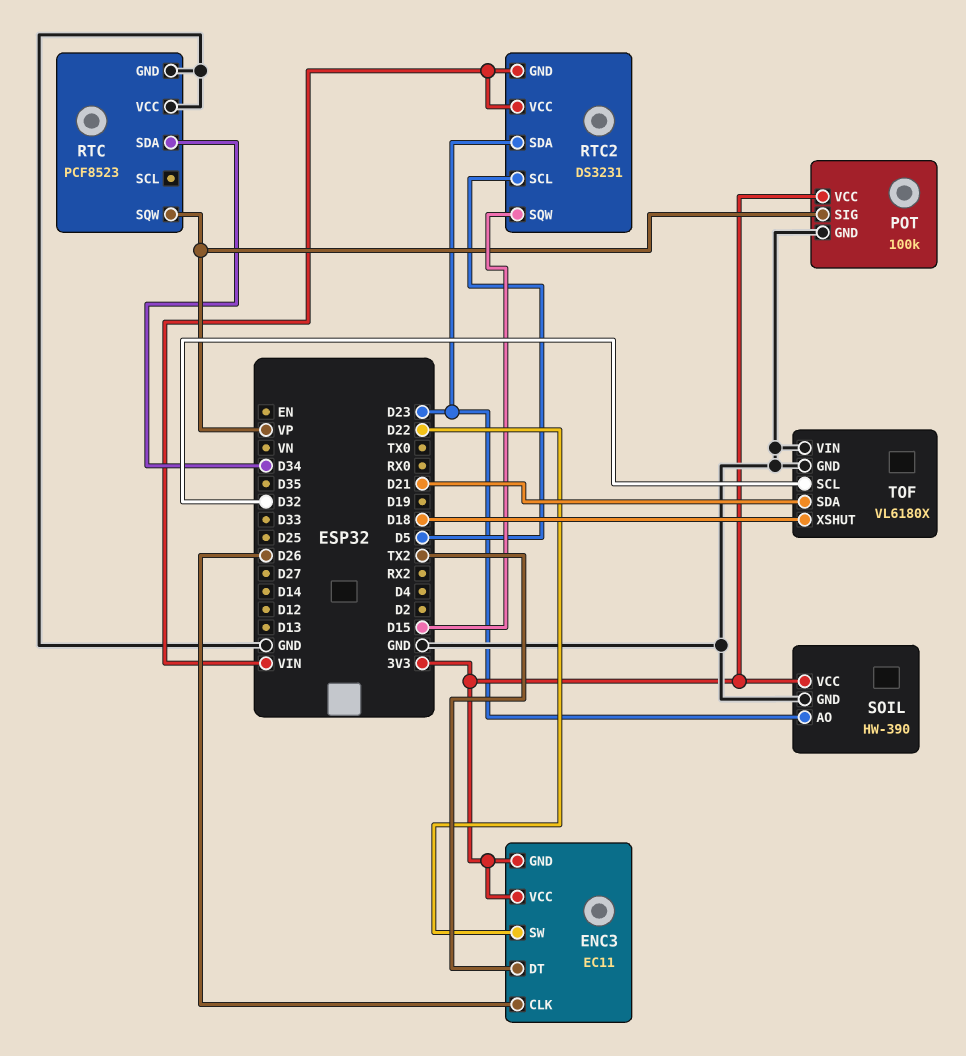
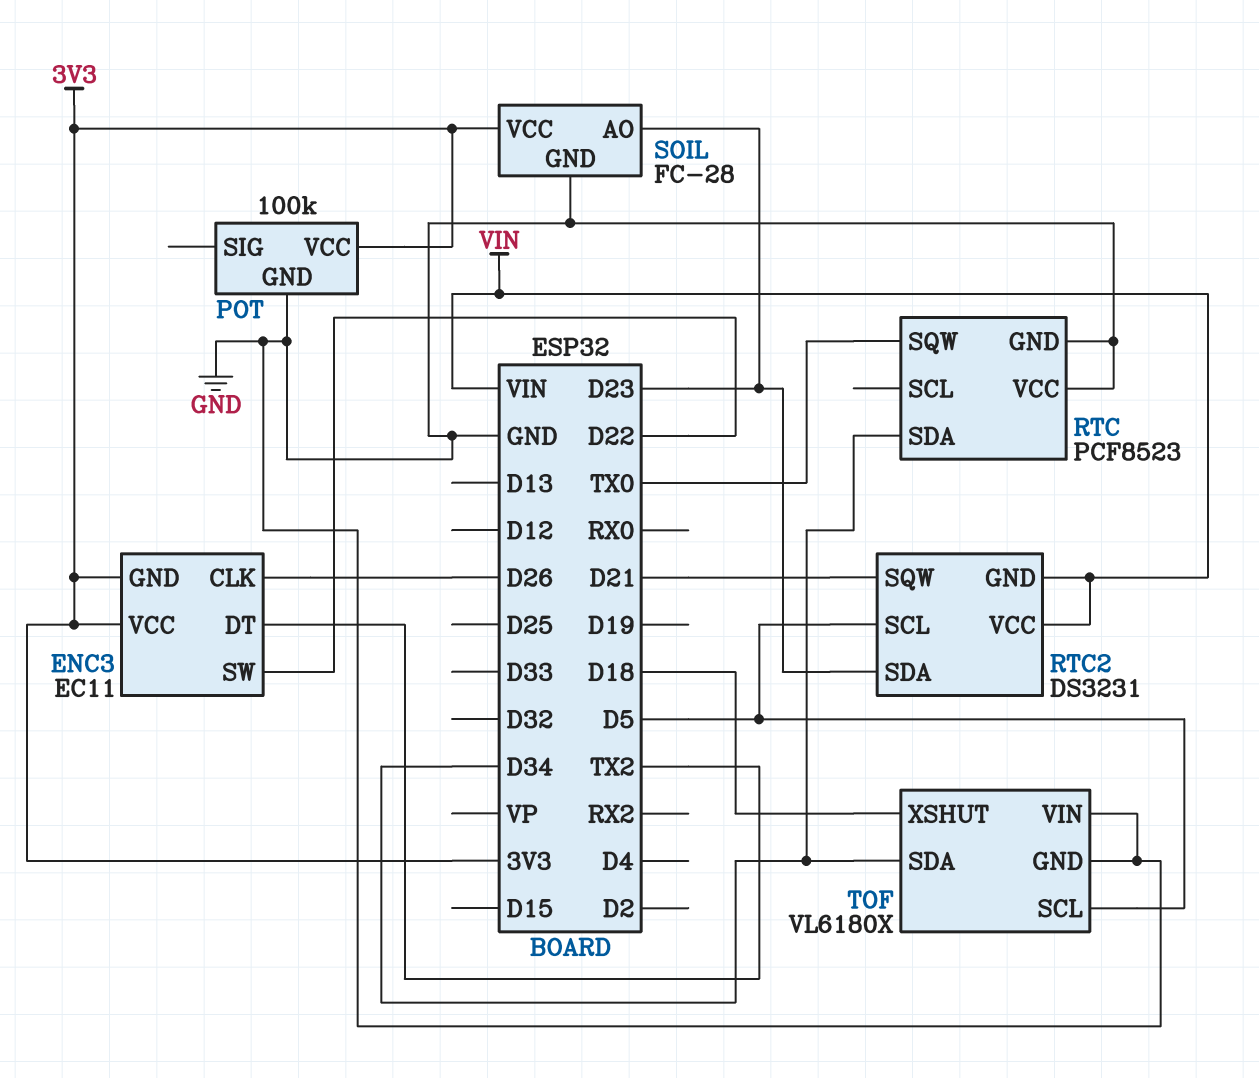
POT pin SIG: VP -> none
RTC pin SQW: VP -> TX0
RTC2 pin SQW: D15 -> D21
SOIL: HW-390 -> FC-28
TOF pin SCL: D32 -> D5
TOF pin SDA: D21 -> D34

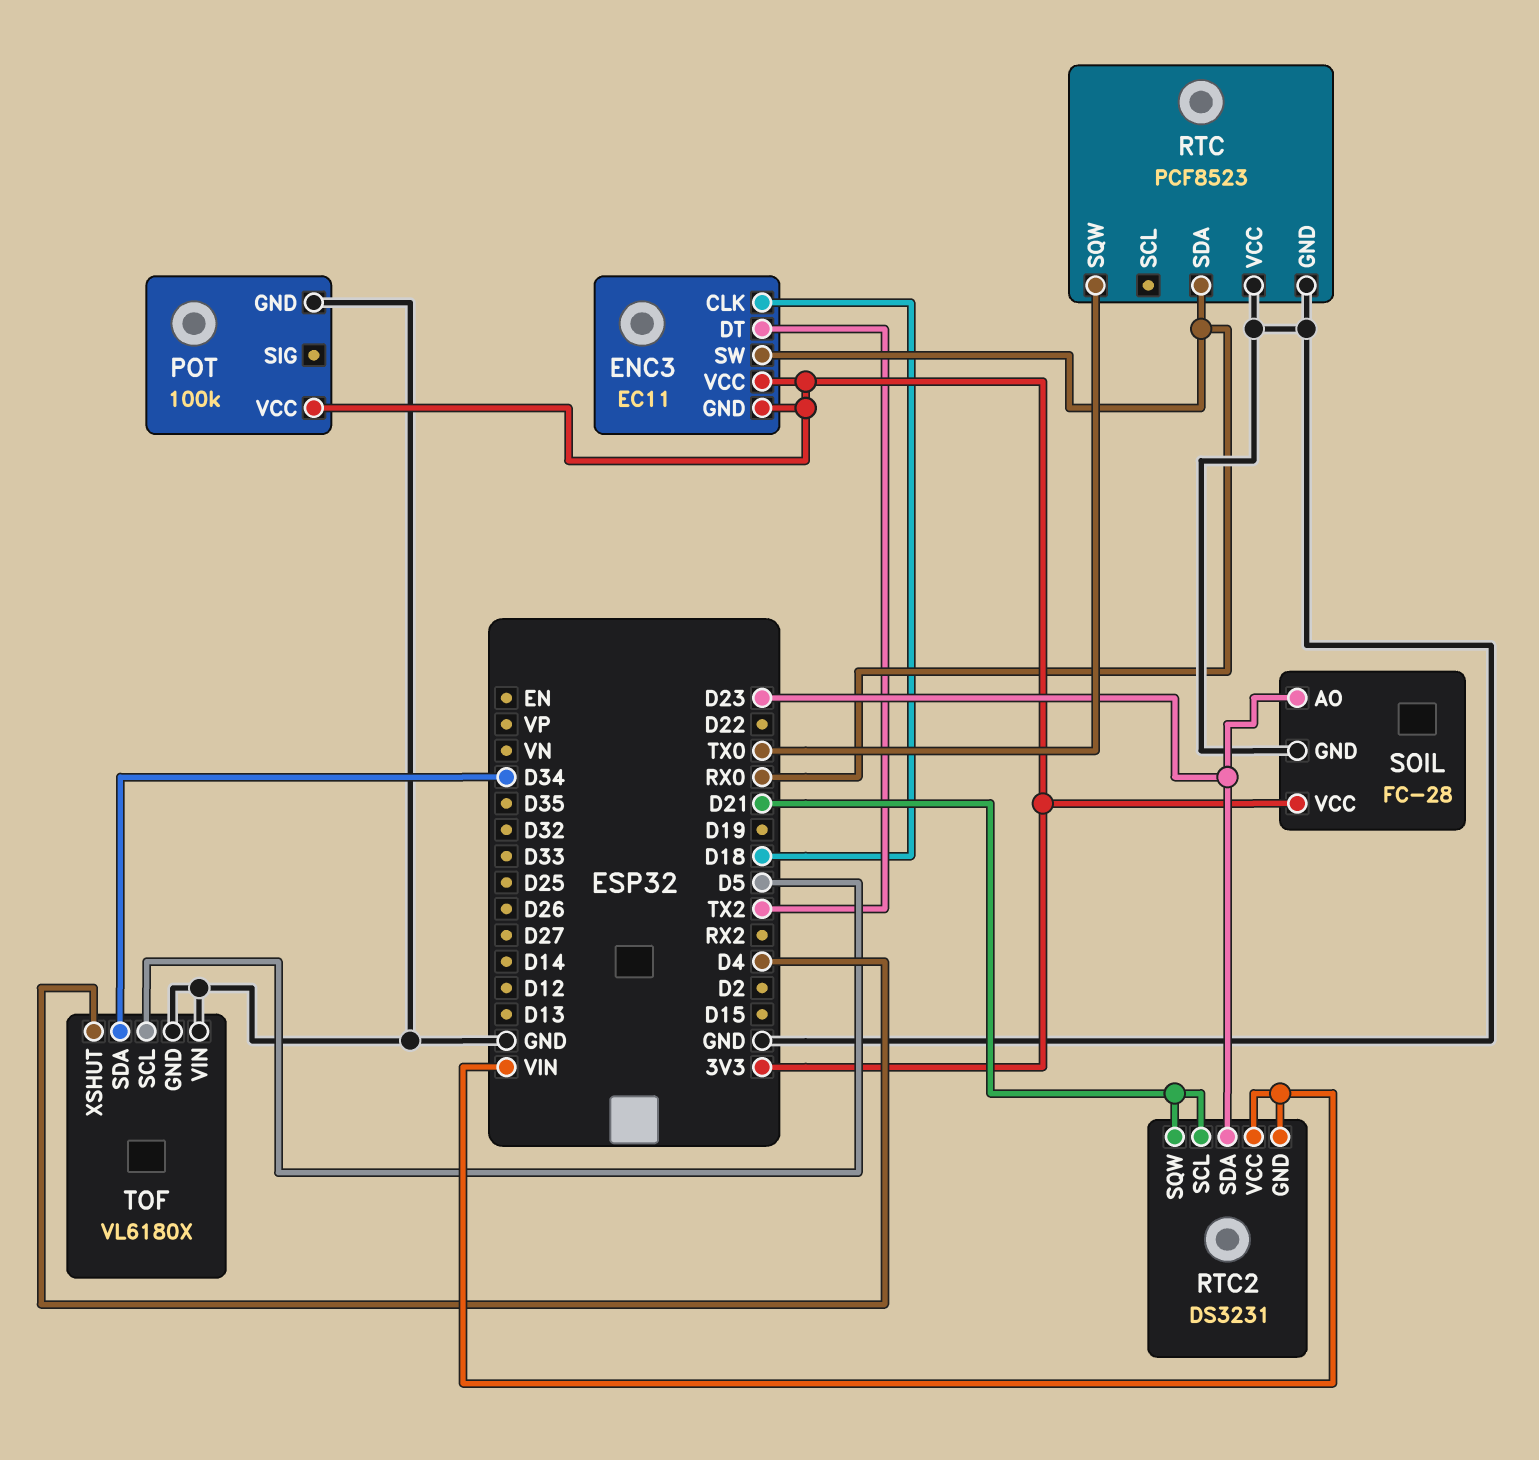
ENC3 pin CLK: D26 -> D18
ENC3 pin SW: D22 -> RX0
RTC pin SDA: D34 -> RX0
RTC2 pin SCL: D5 -> D21
TOF pin XSHUT: D18 -> D4

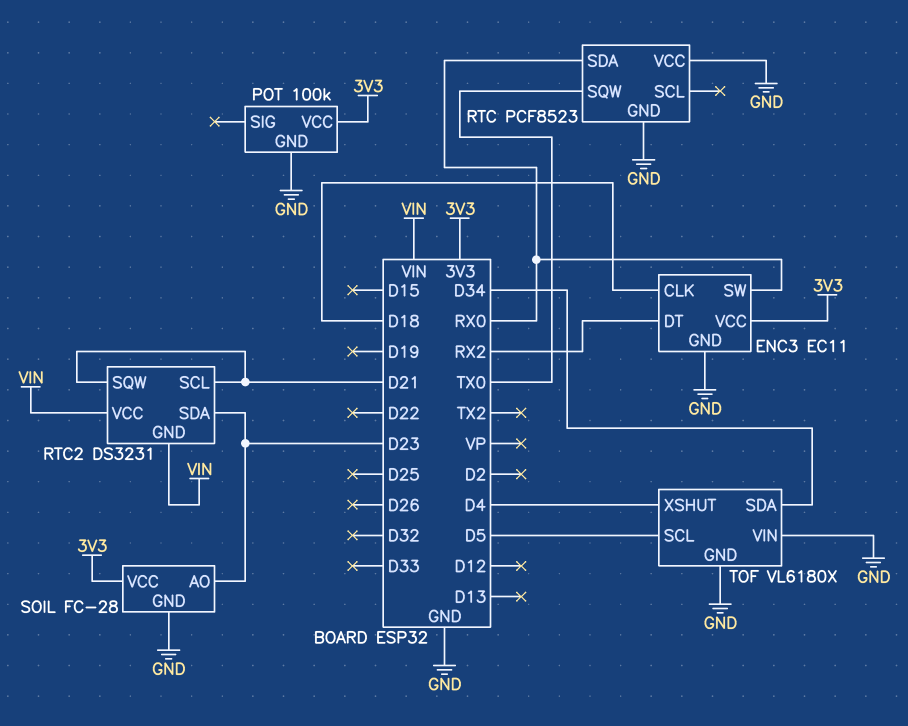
ENC3 pin DT: TX2 -> RX2
ENC3 pin GND: 3V3 -> GND

